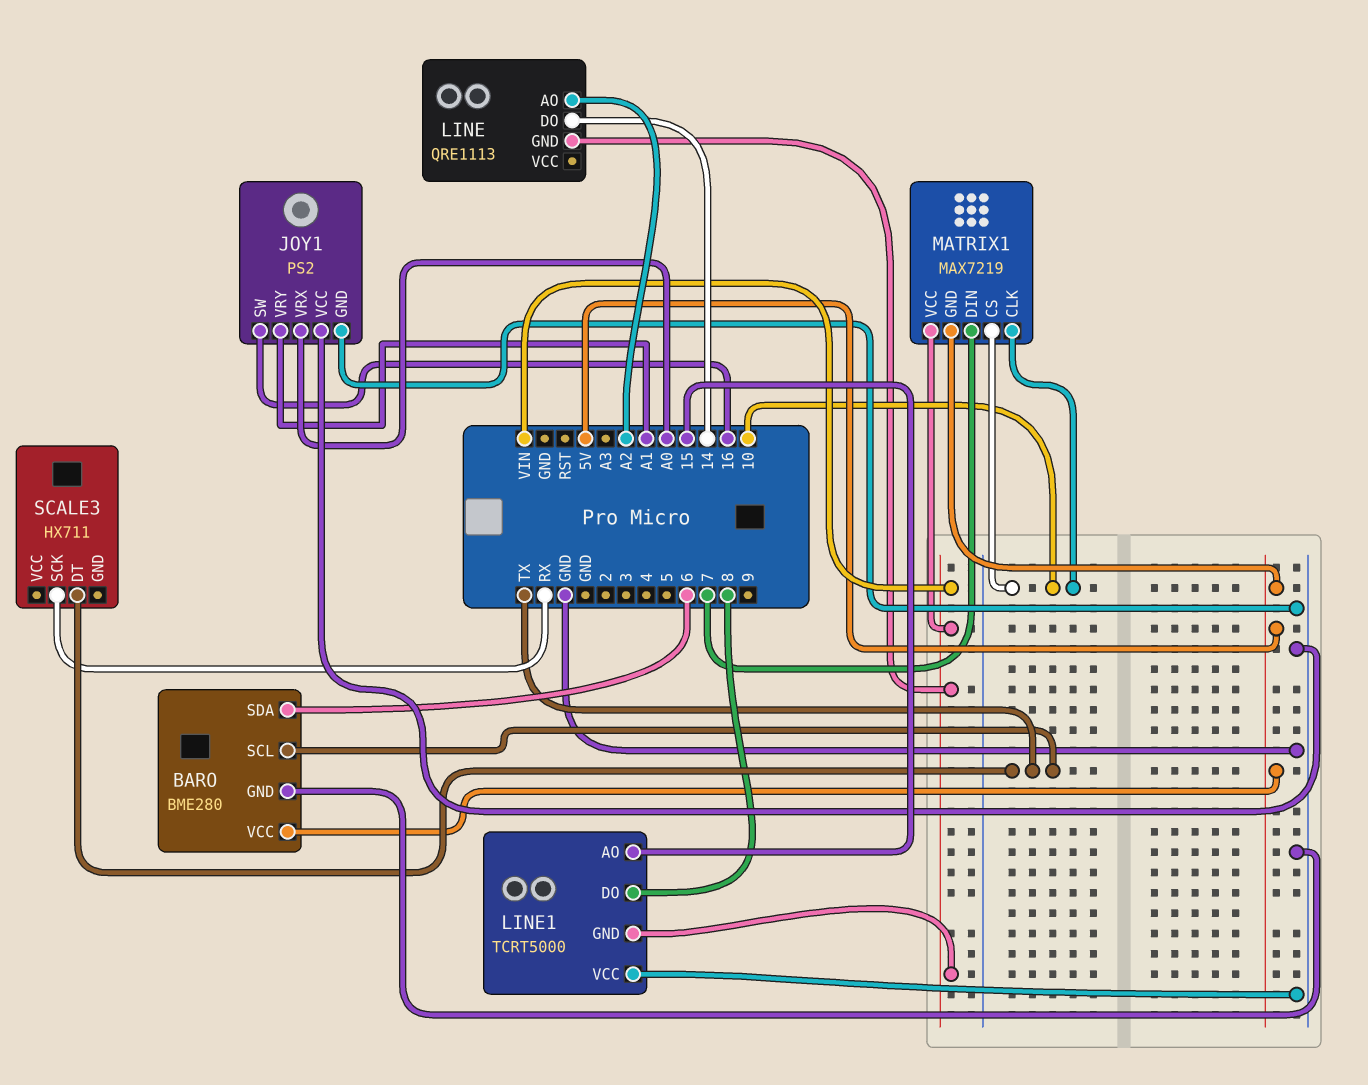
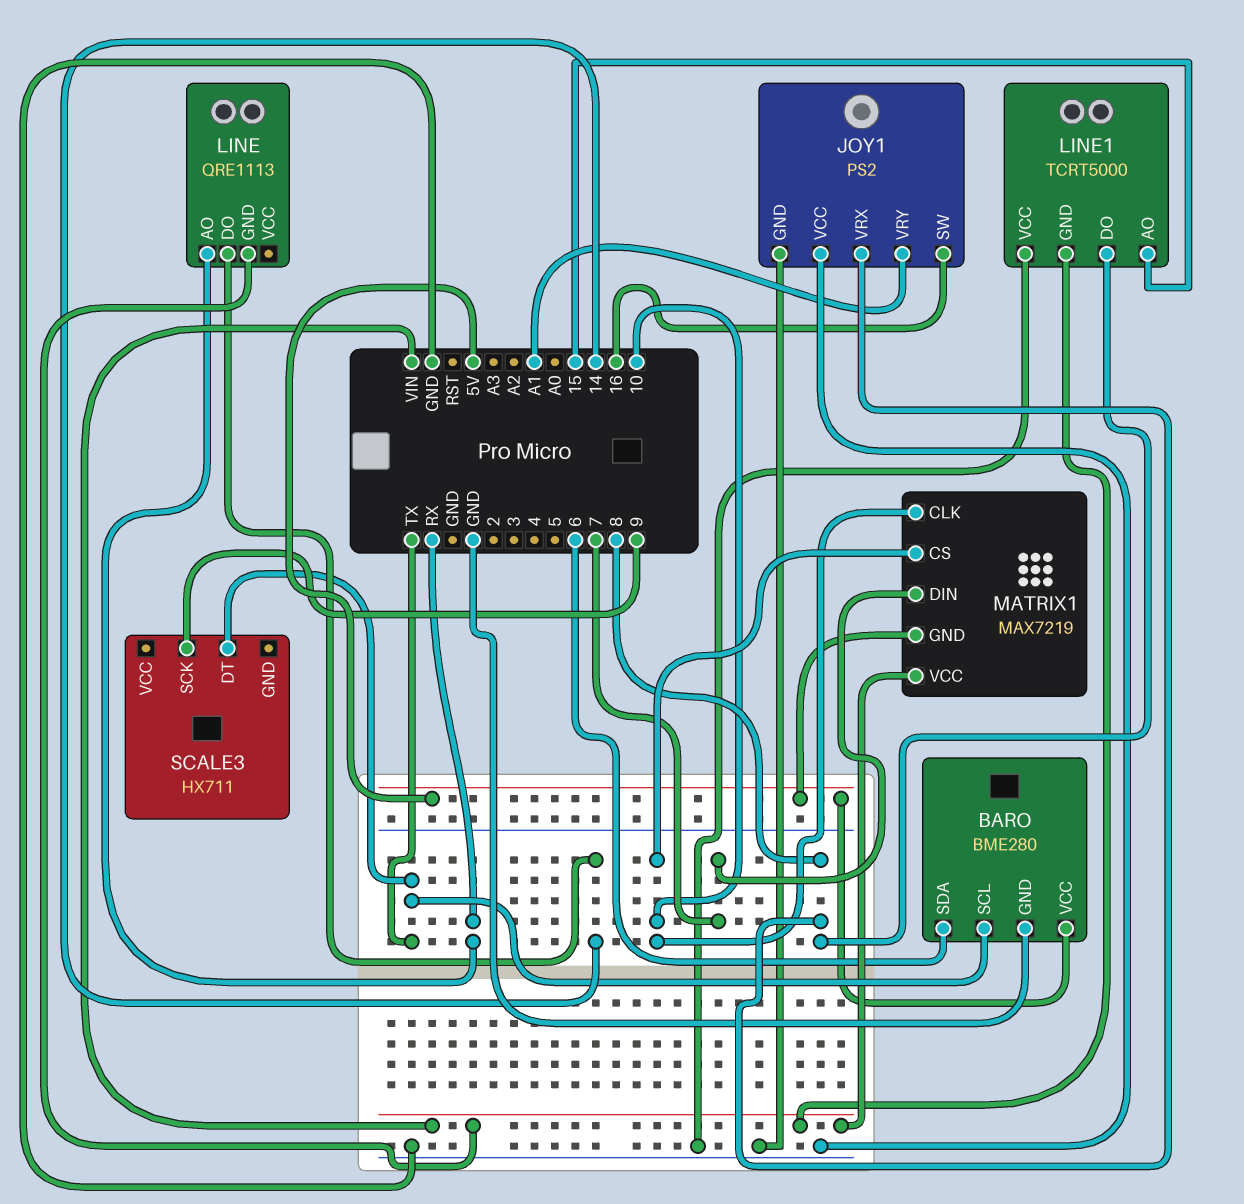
JOY1 pin VRX: A0 -> 8
LINE pin AO: A2 -> RX
SCALE3 pin SCK: RX -> 9

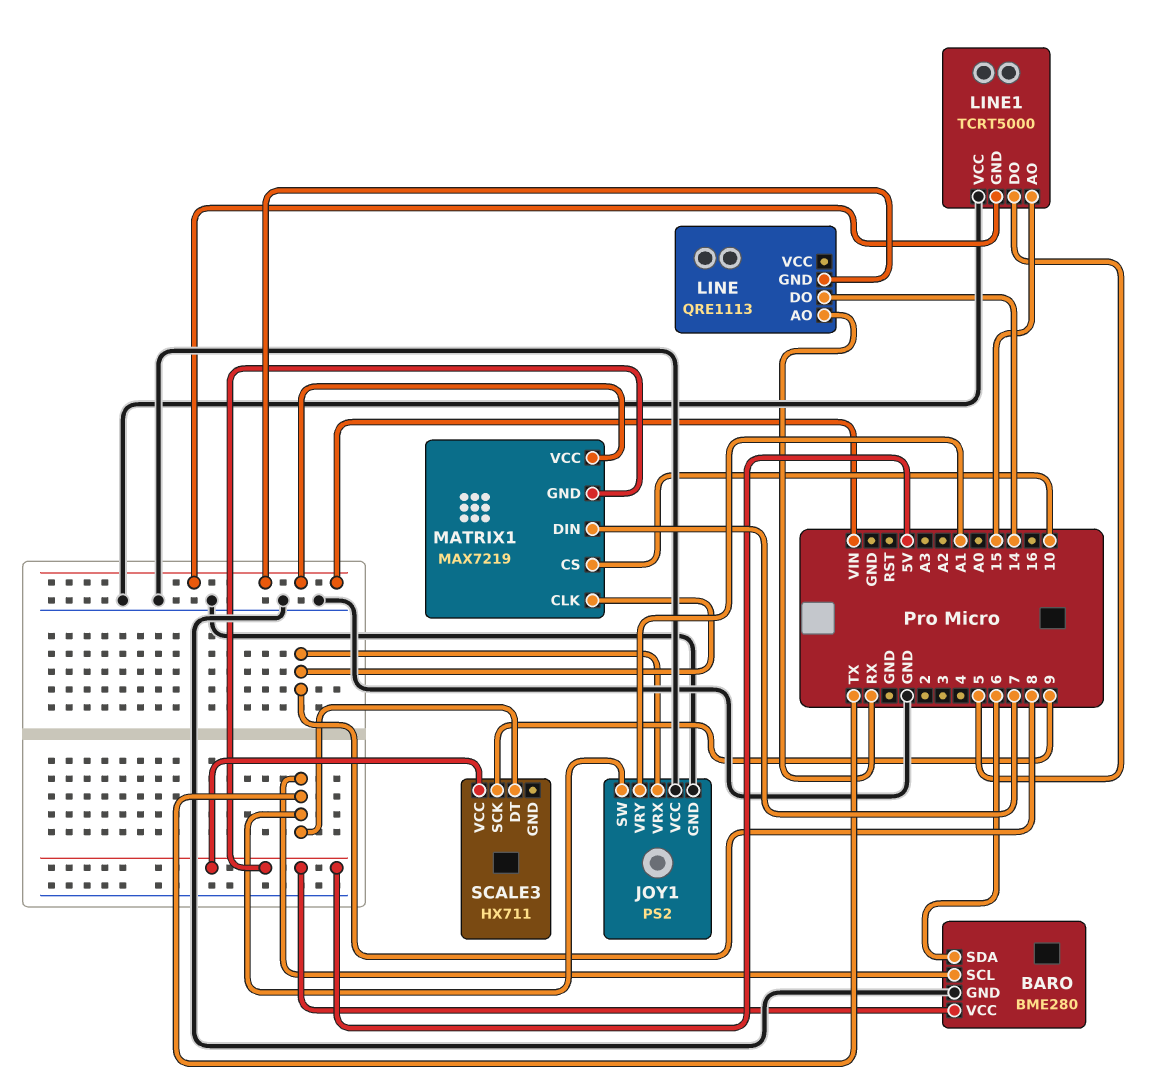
JOY1 pin SW: 16 -> TX
LINE1 pin DO: 8 -> 5
MATRIX1 pin CLK: 10 -> 8
SCALE3 pin VCC: none -> 5V

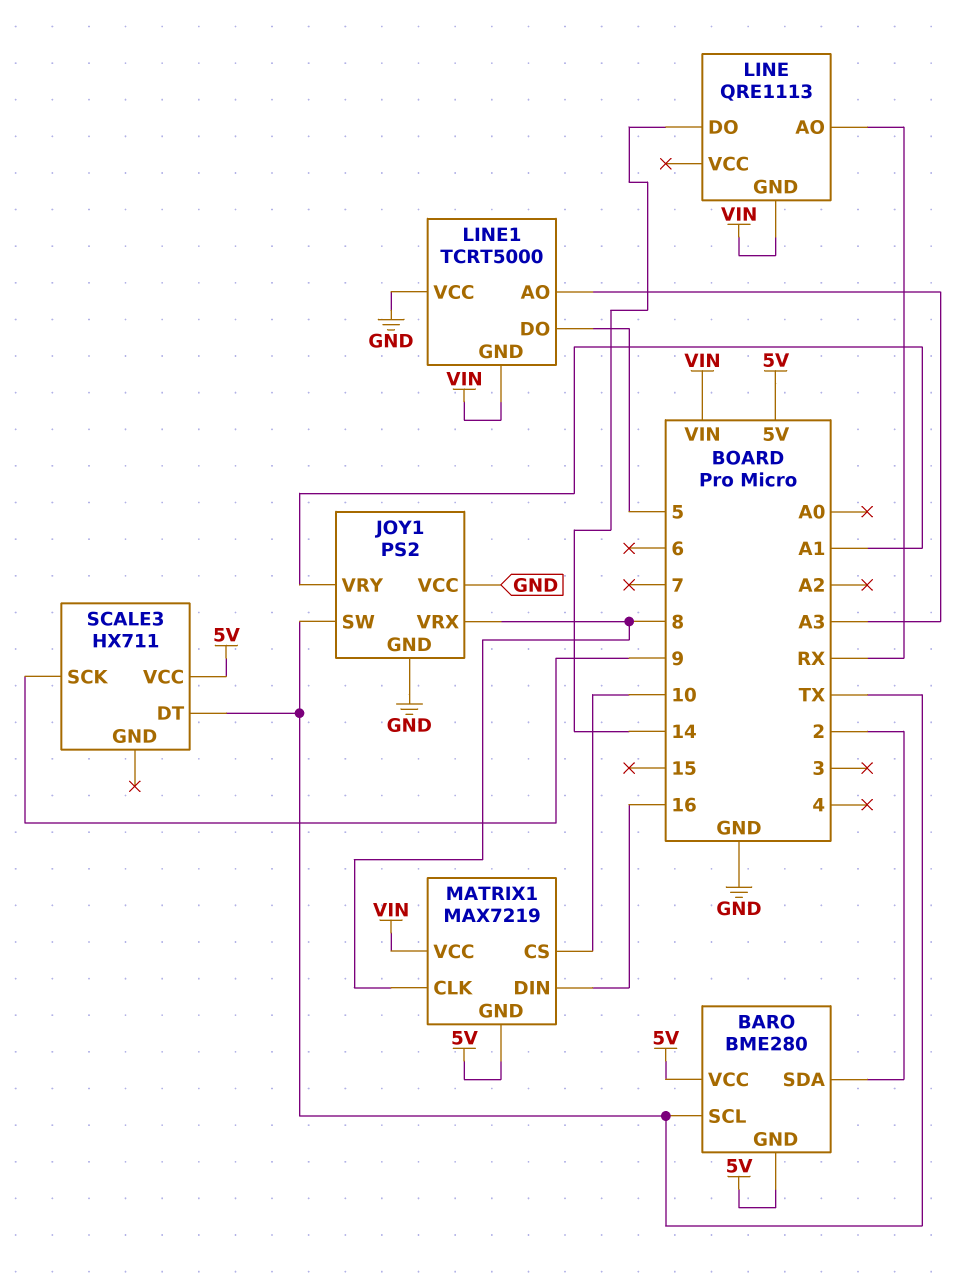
BARO pin GND: GND -> 5V
BARO pin SDA: 6 -> 2
LINE1 pin AO: 15 -> A3
MATRIX1 pin DIN: 7 -> 16

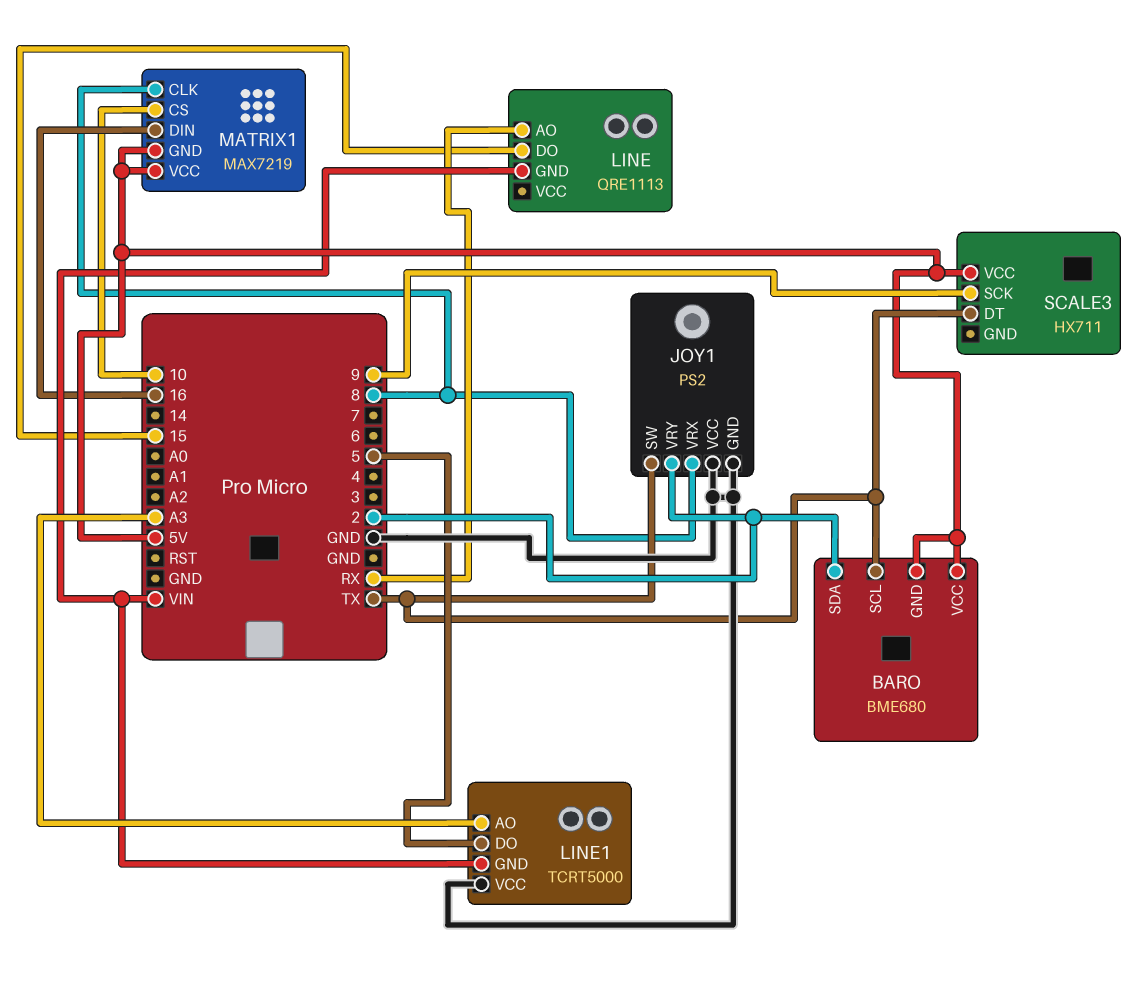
BARO: BME280 -> BME680
JOY1 pin VRY: A1 -> 2
LINE pin DO: 14 -> 15
MATRIX1 pin VCC: VIN -> 5V

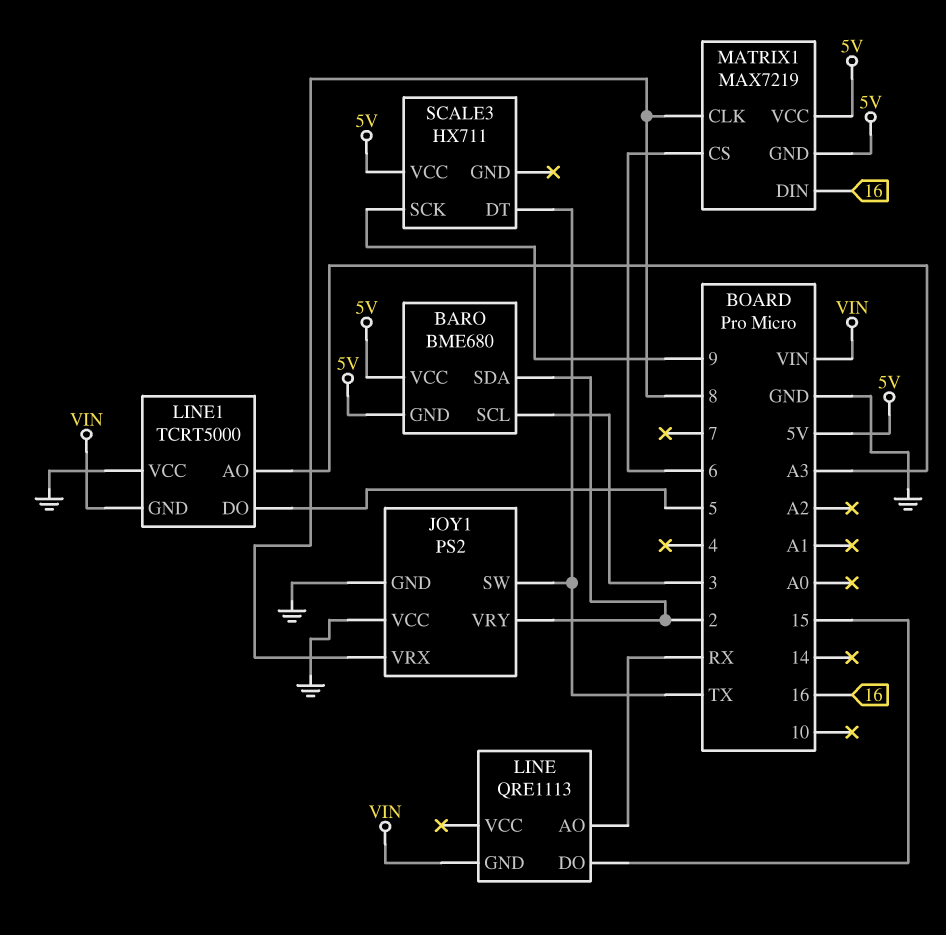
BARO pin SCL: TX -> 3
MATRIX1 pin CS: 10 -> 6

